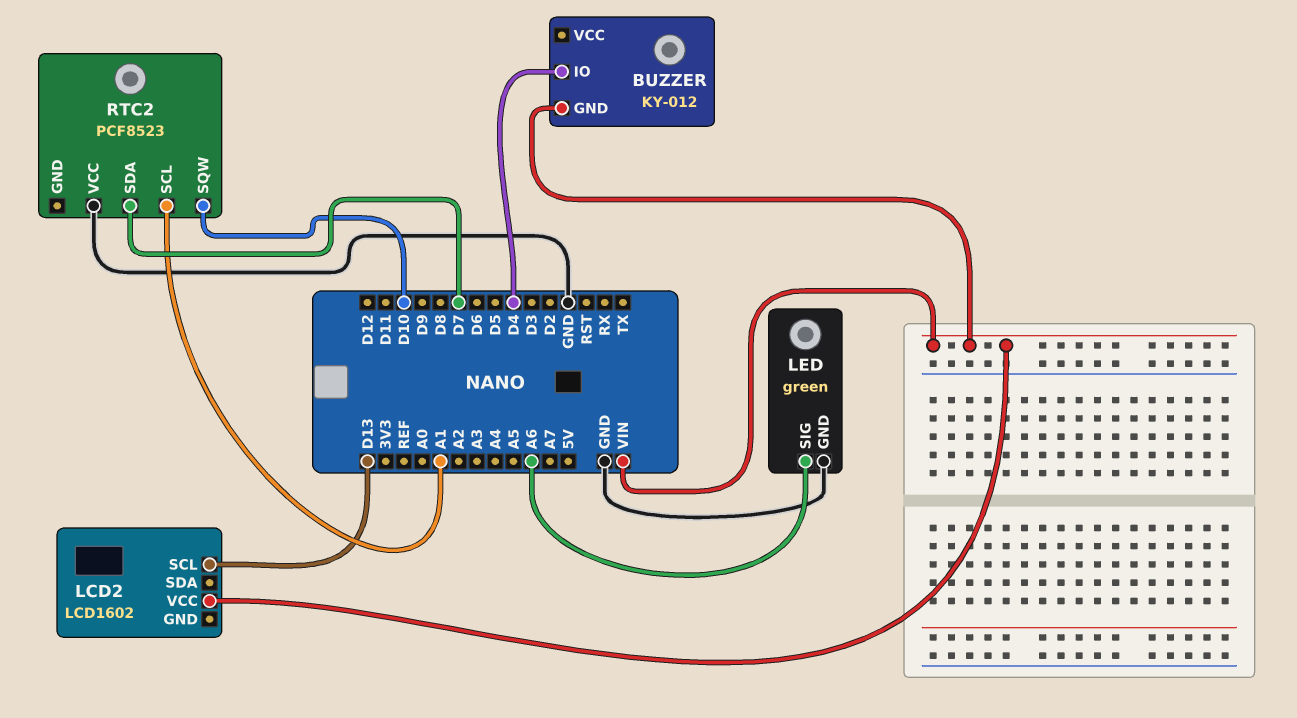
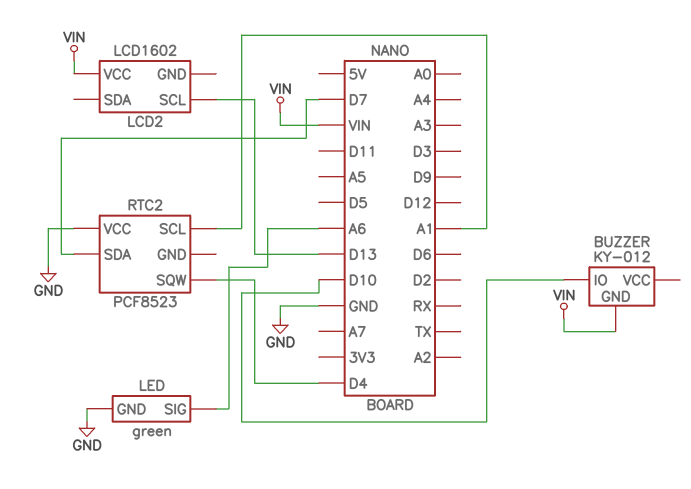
BUZZER pin IO: D4 -> D10
RTC2 pin SQW: D10 -> D4

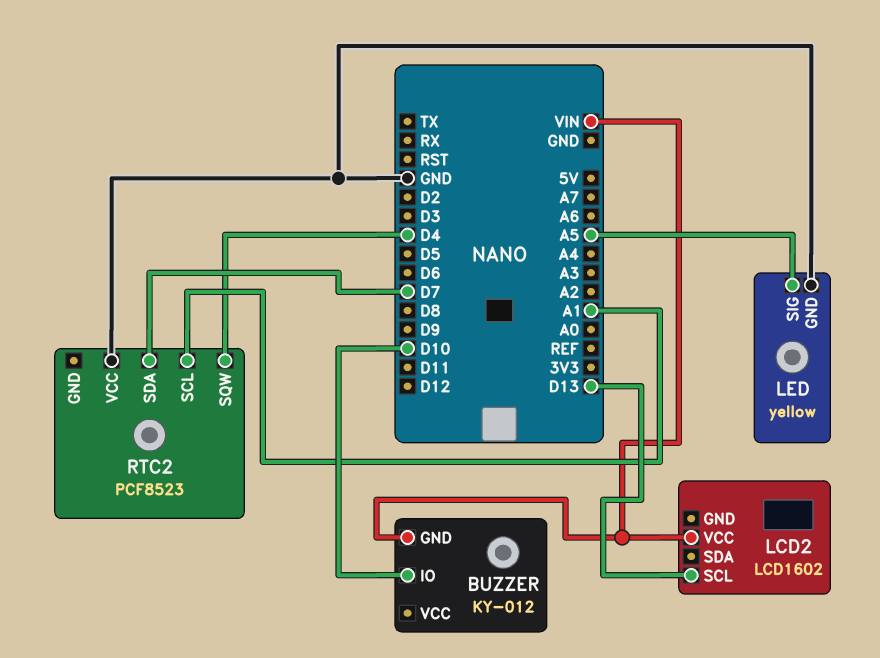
LED: green -> yellow
LED pin SIG: A6 -> A5

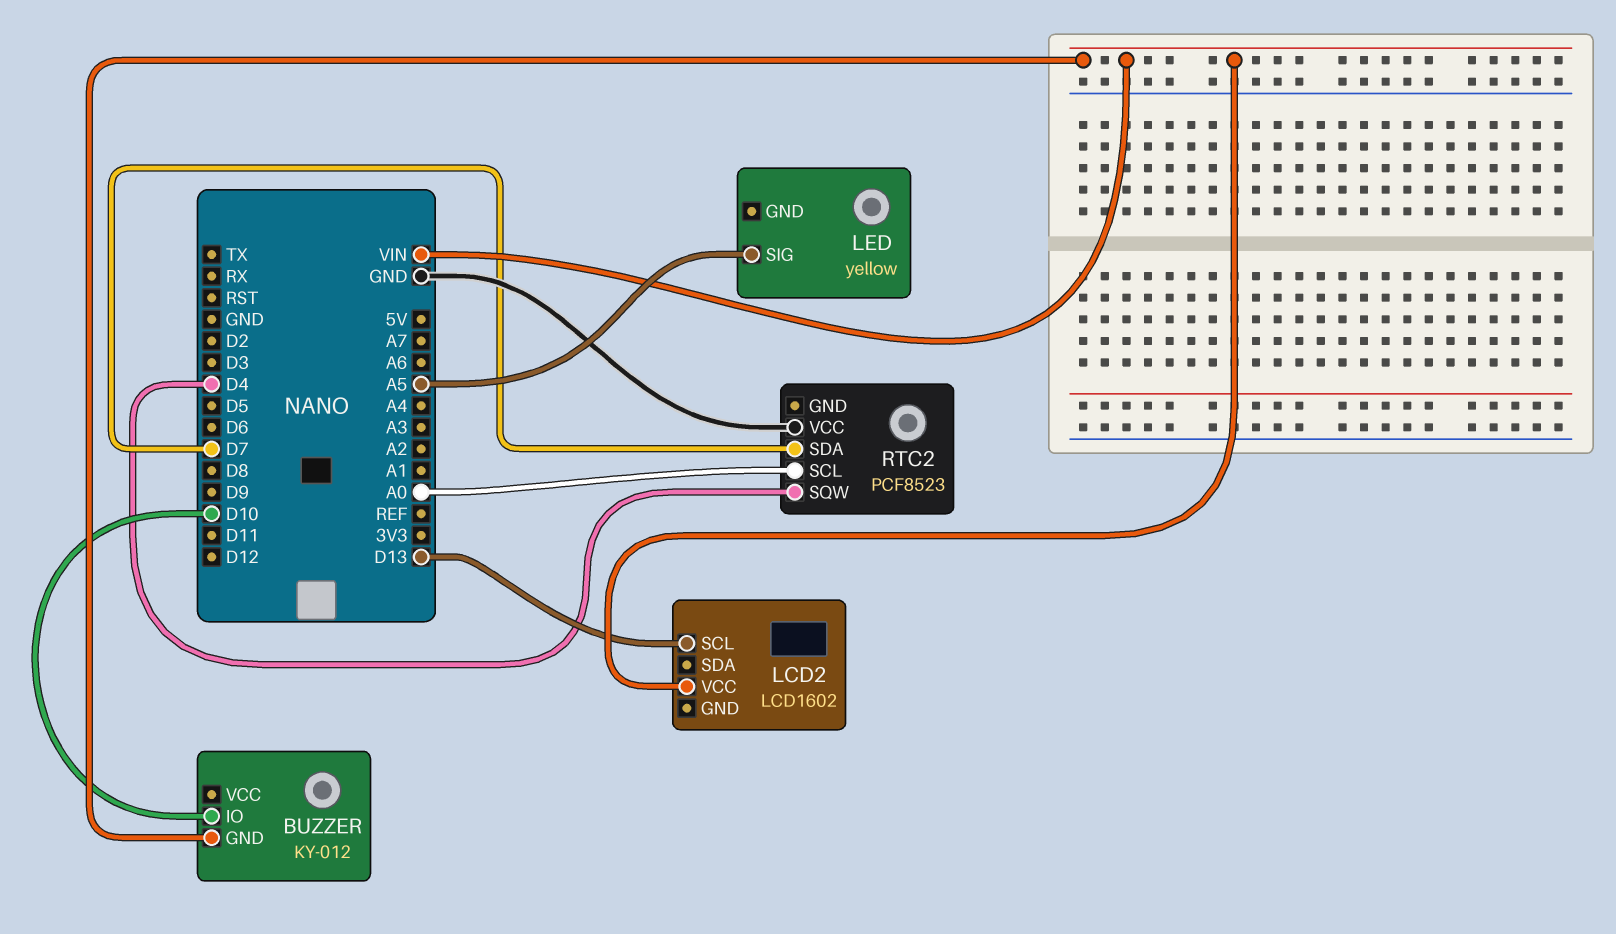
LED pin GND: GND -> none
RTC2 pin SCL: A1 -> A0

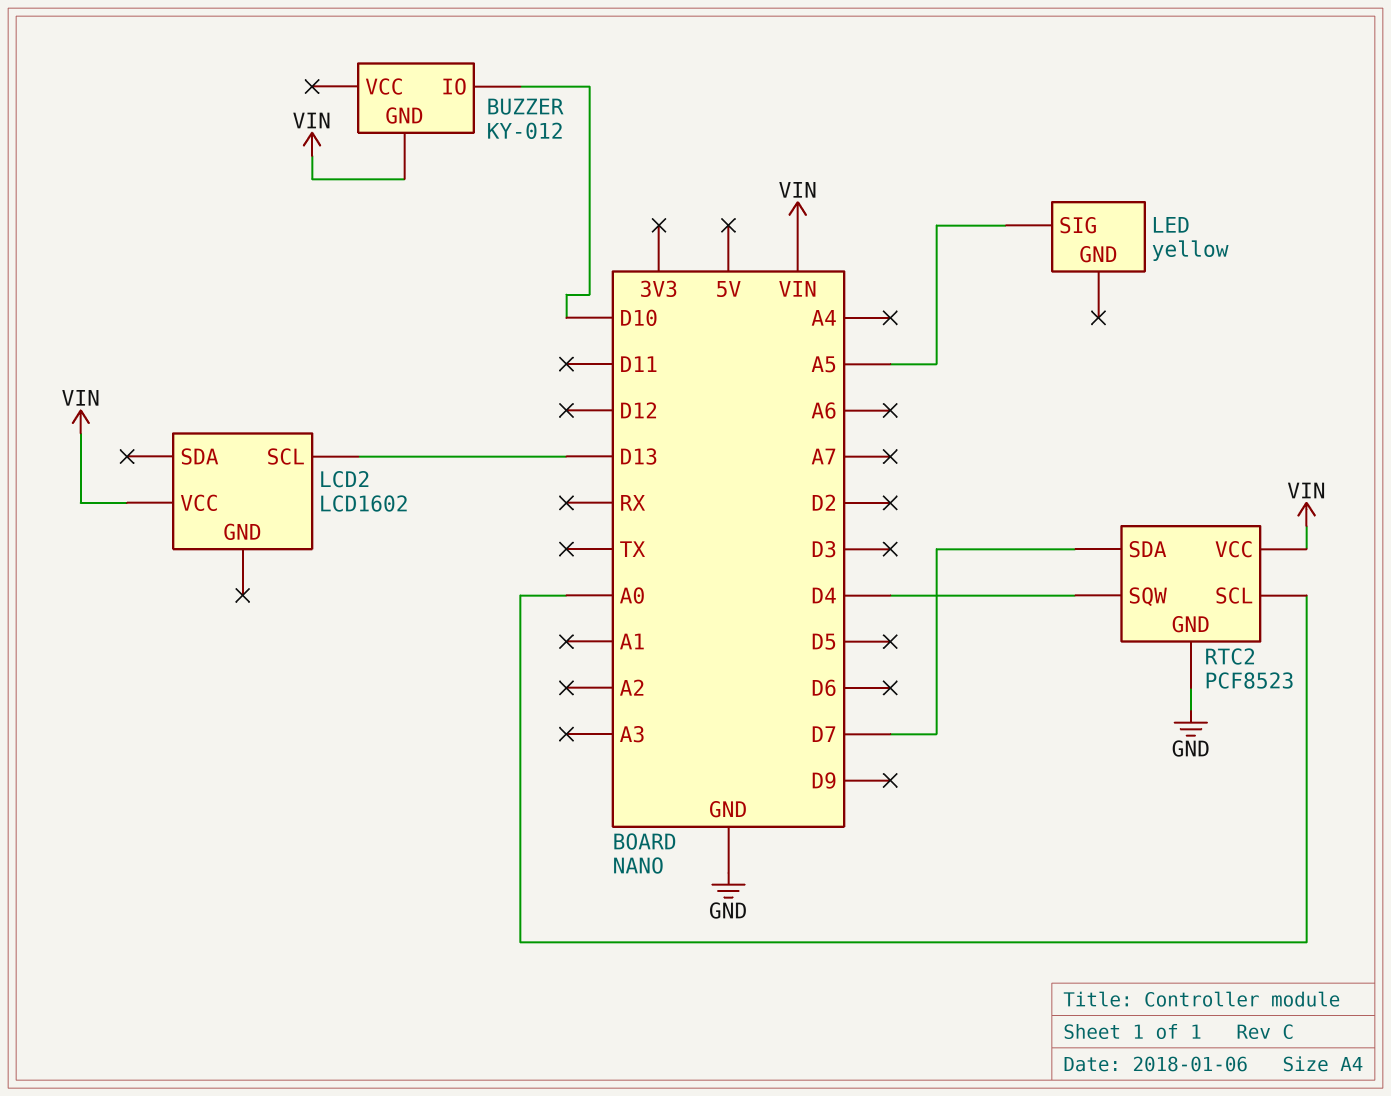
RTC2 pin GND: none -> GND
RTC2 pin VCC: GND -> VIN

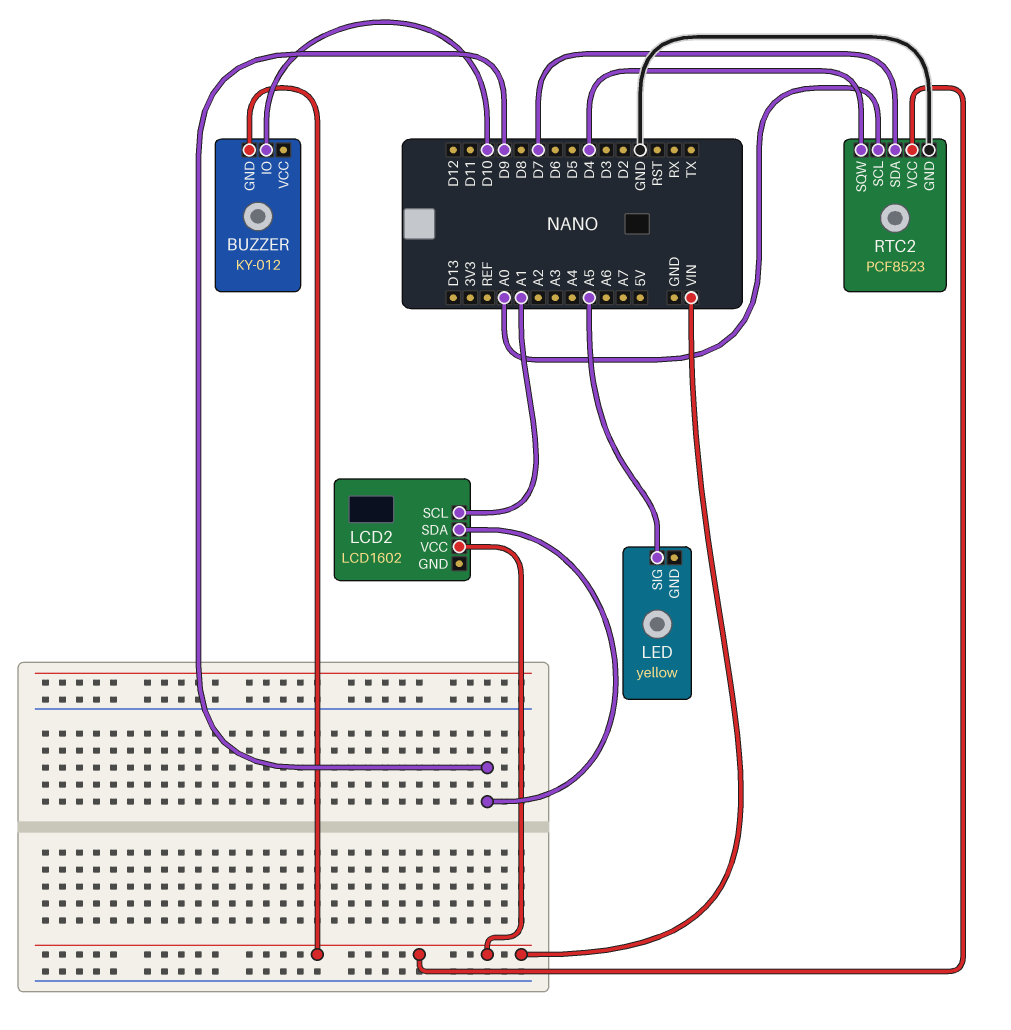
LCD2 pin SCL: D13 -> A1
LCD2 pin SDA: none -> D9

